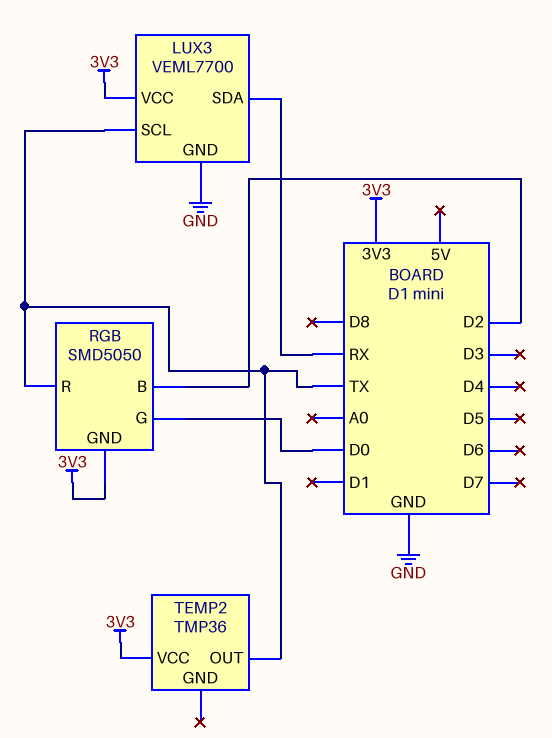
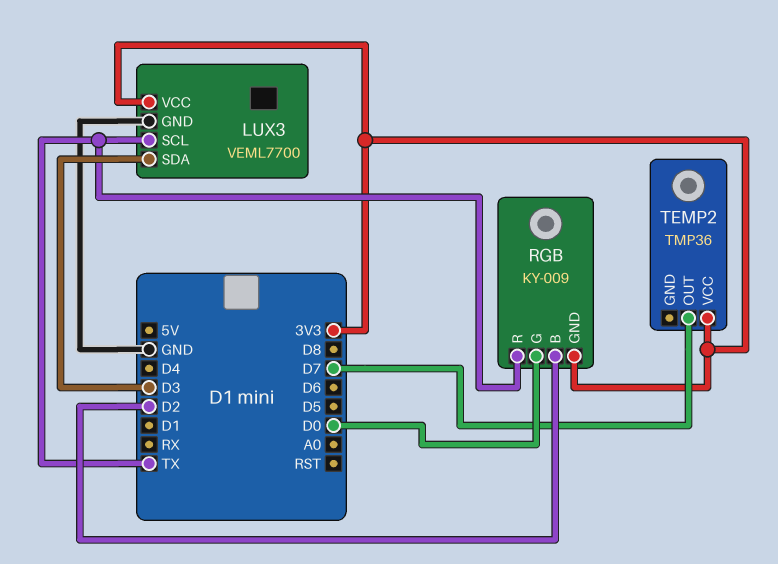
LUX3 pin SDA: RX -> D3
RGB: SMD5050 -> KY-009
TEMP2 pin OUT: TX -> D7

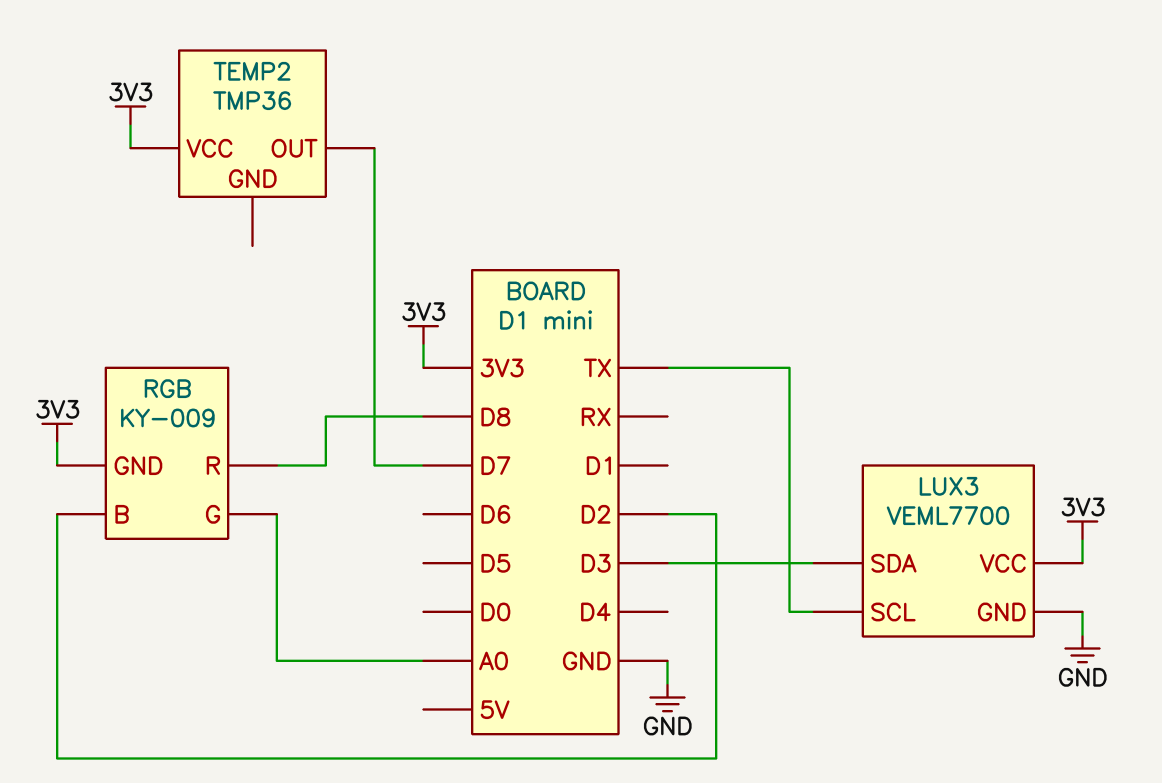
RGB pin G: D0 -> A0
RGB pin R: TX -> D8

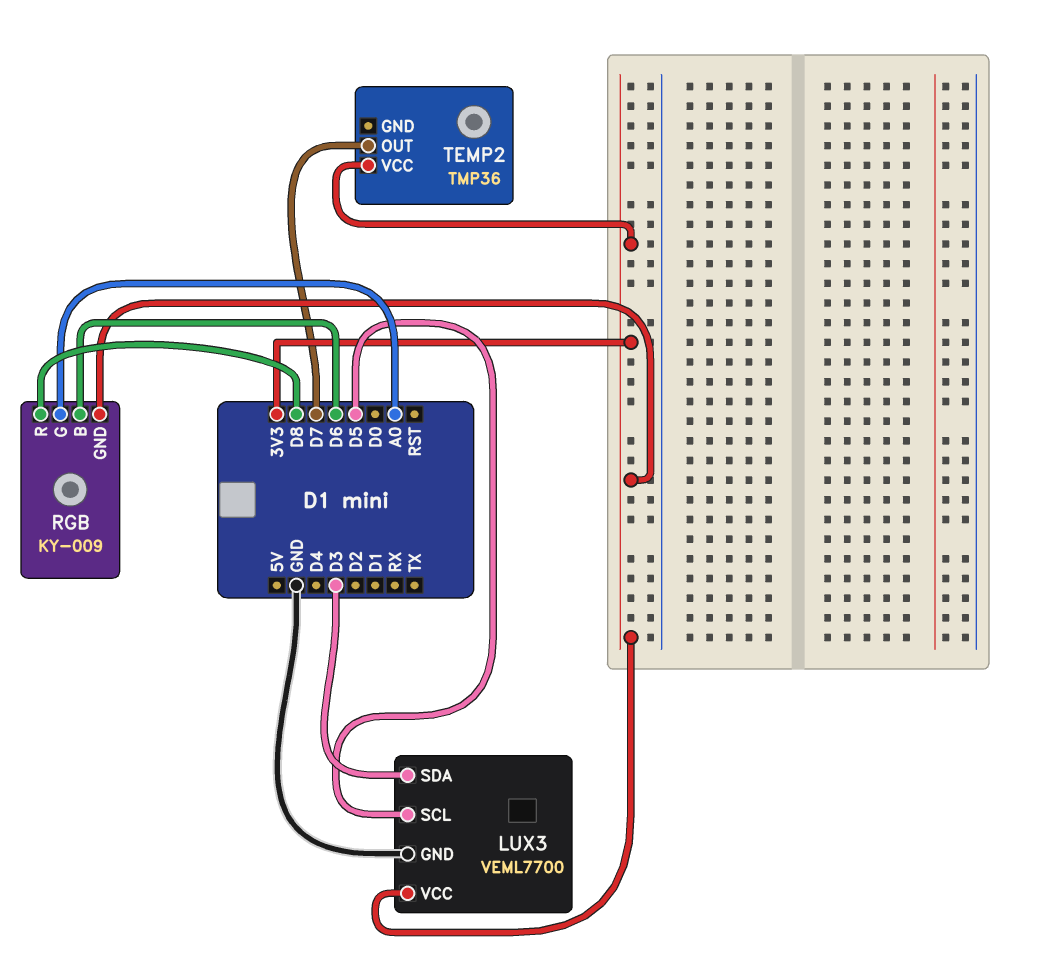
LUX3 pin SCL: TX -> D5
RGB pin B: D2 -> D6

